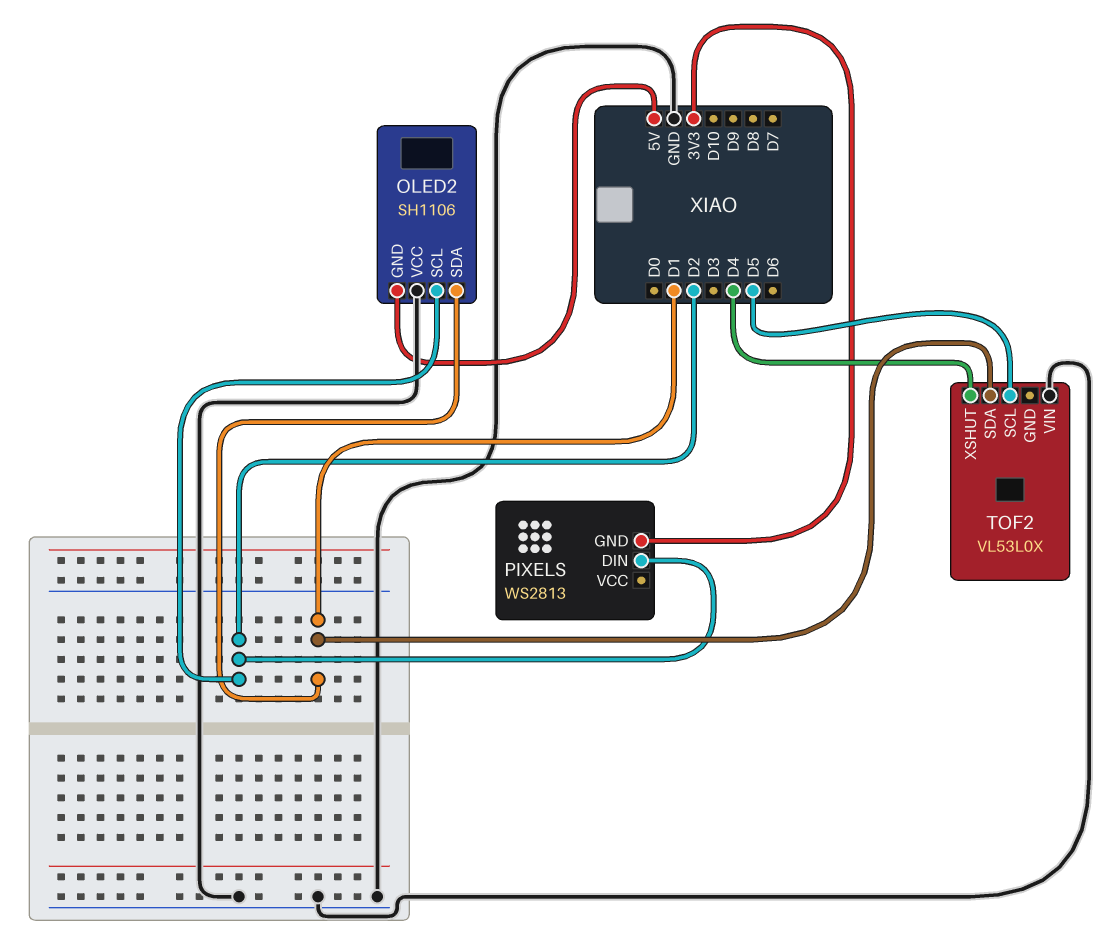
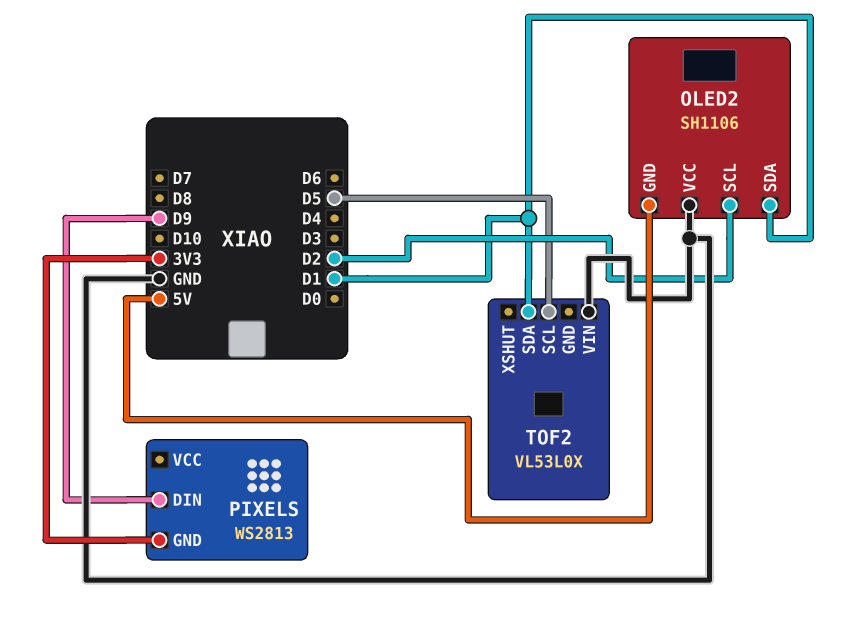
PIXELS pin DIN: D2 -> D9
TOF2 pin XSHUT: D4 -> none

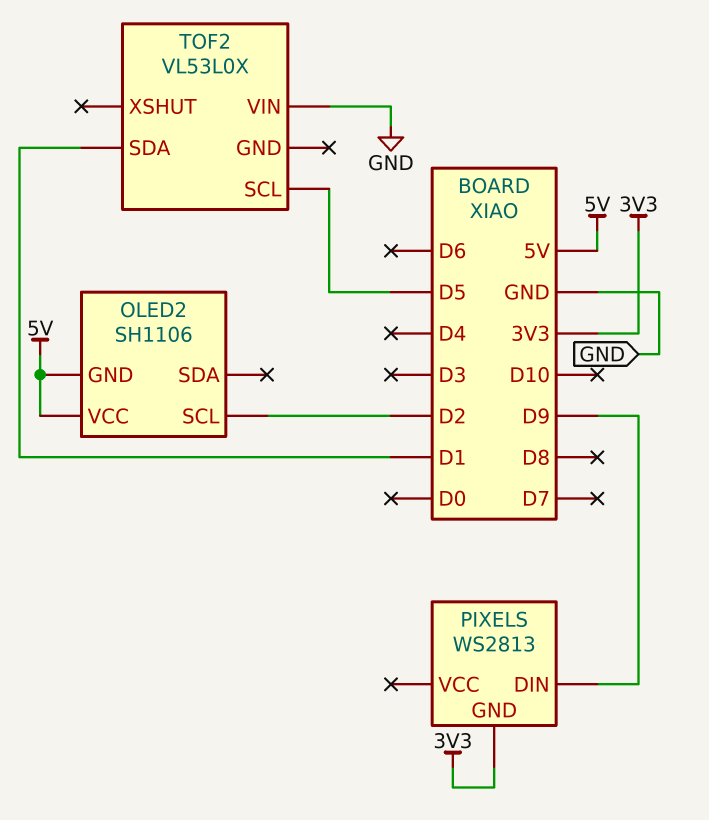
OLED2 pin SDA: D1 -> none
OLED2 pin VCC: GND -> 5V

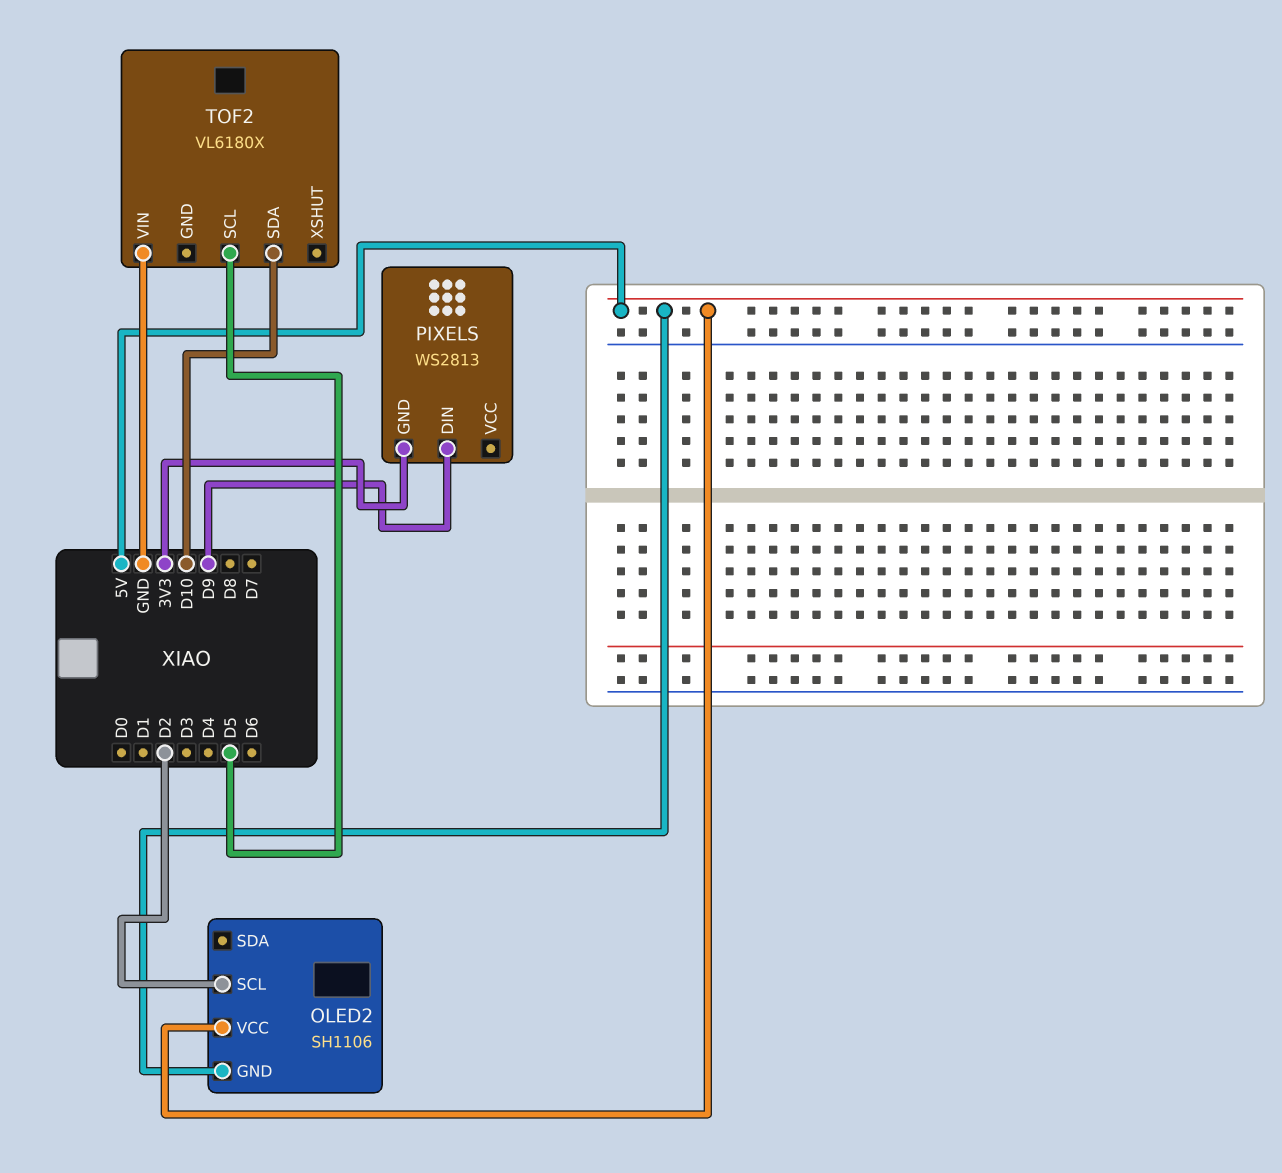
TOF2: VL53L0X -> VL6180X
TOF2 pin SDA: D1 -> D10

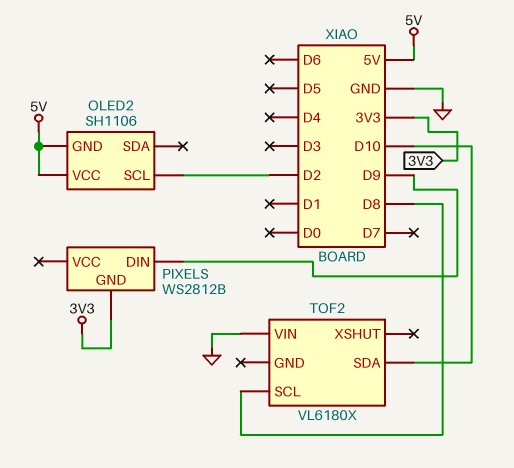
PIXELS: WS2813 -> WS2812B
TOF2 pin SCL: D5 -> D8

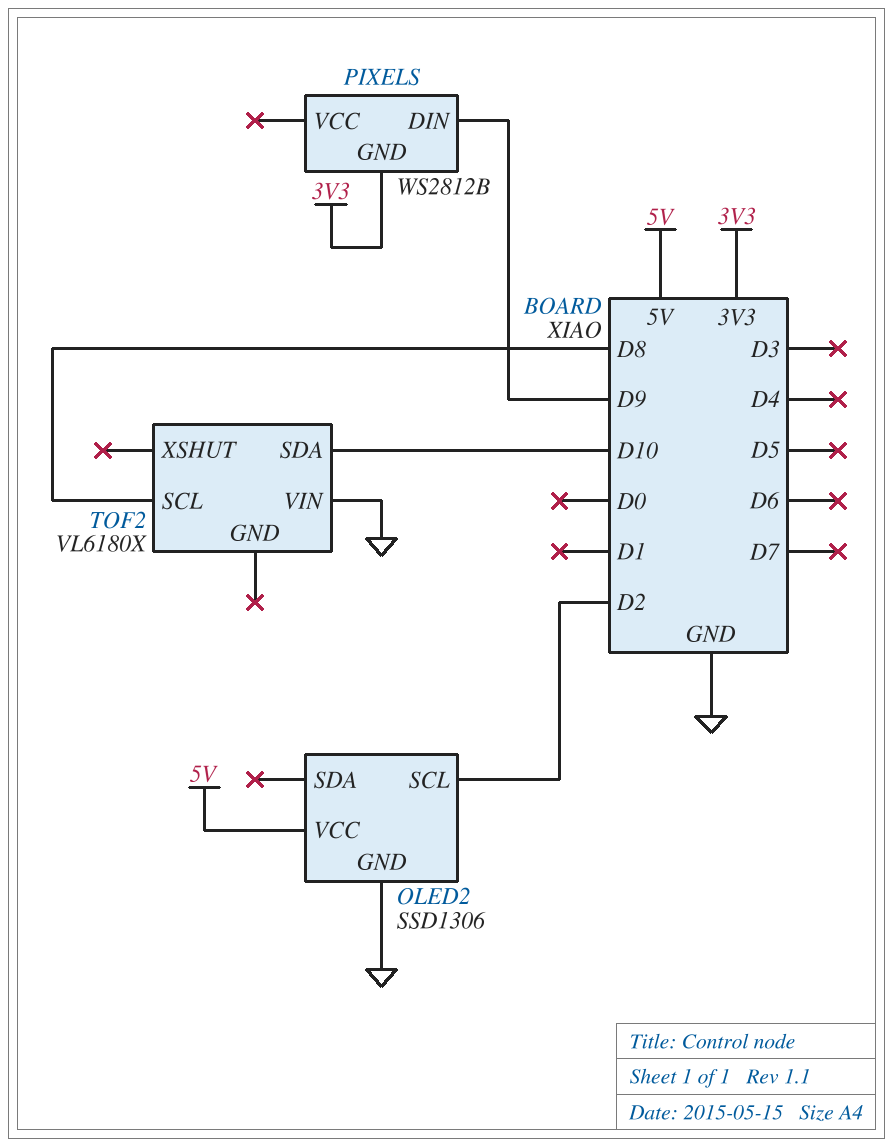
OLED2: SH1106 -> SSD1306
OLED2 pin GND: 5V -> GND

